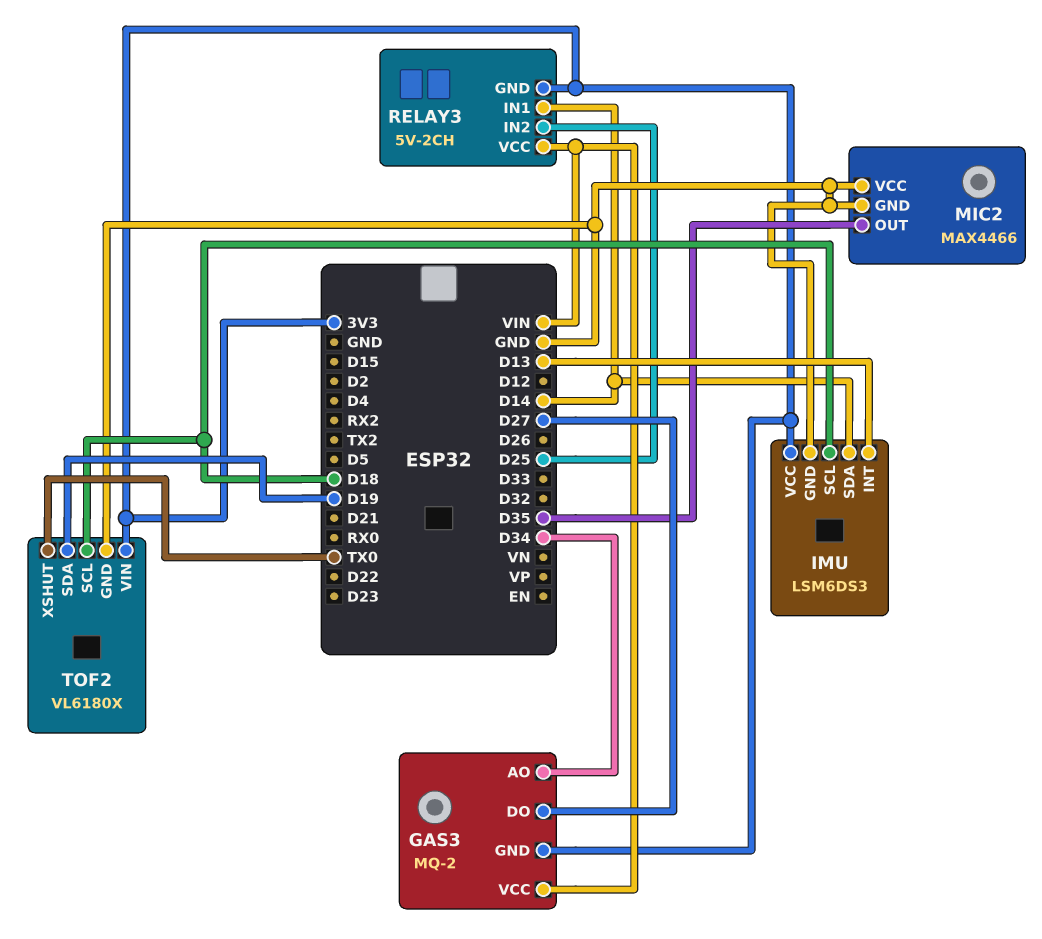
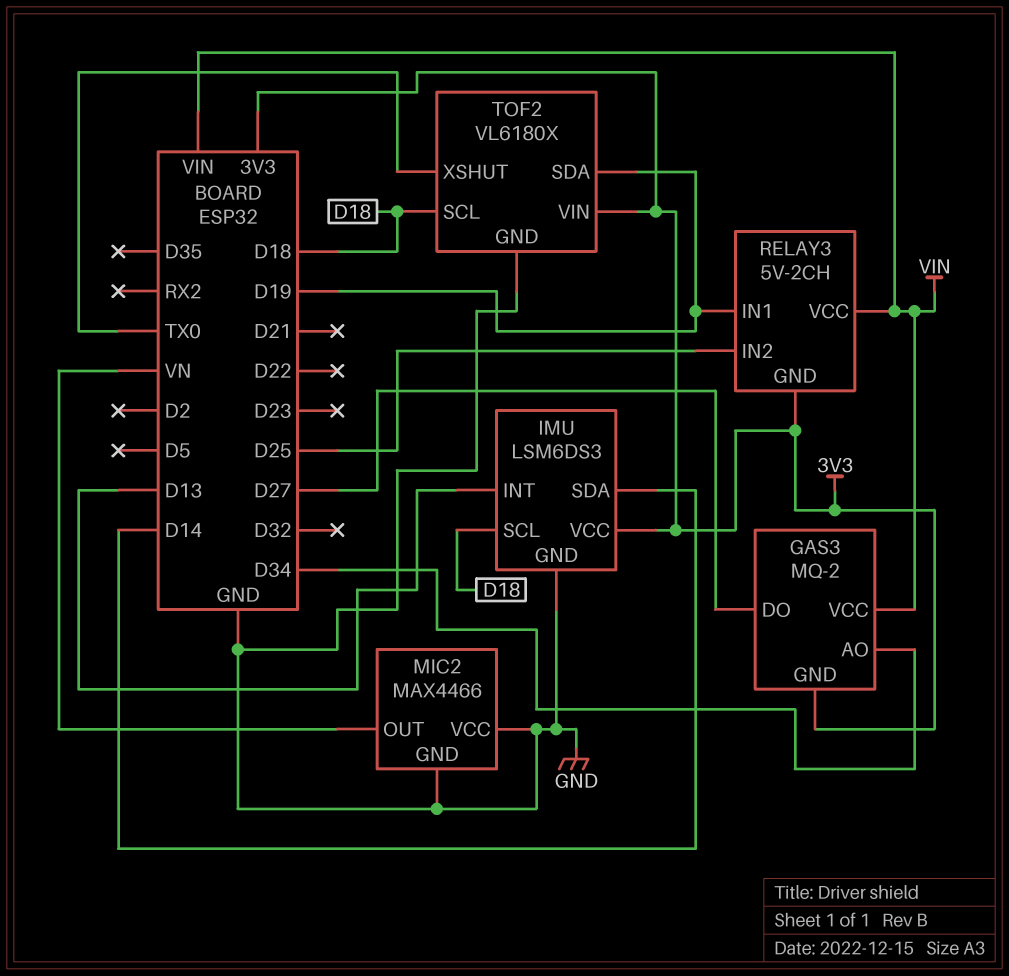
MIC2 pin OUT: D35 -> VN
RELAY3 pin IN1: D14 -> D19

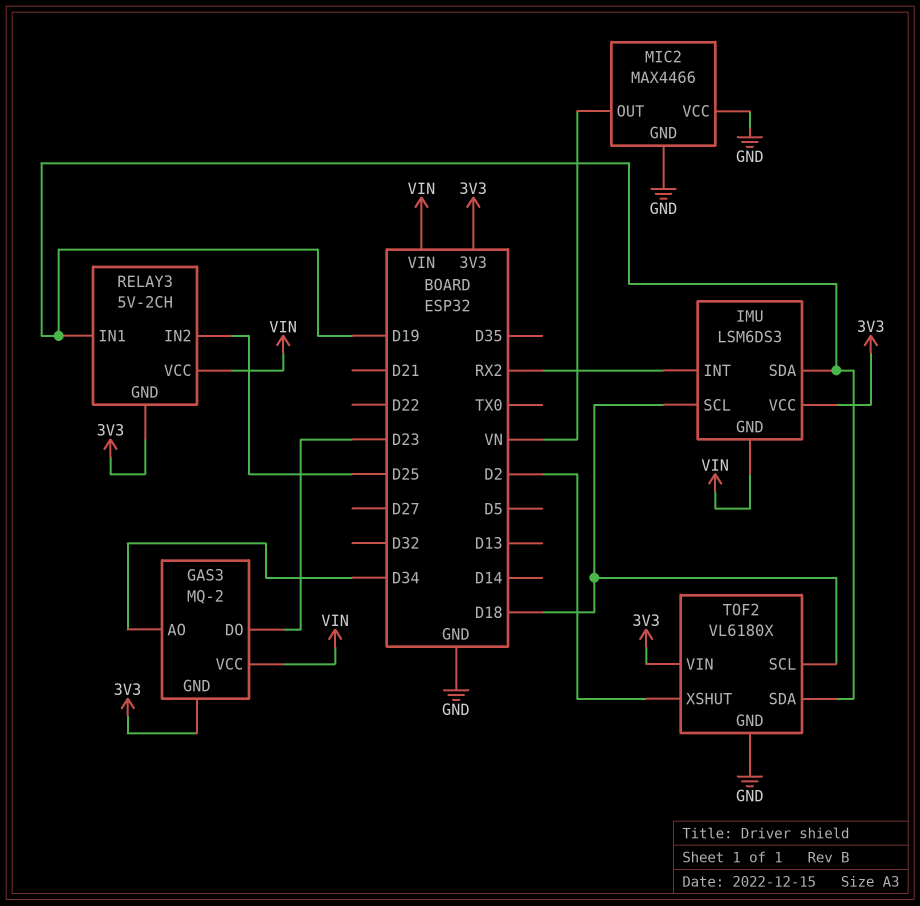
GAS3 pin DO: D27 -> D23
IMU pin GND: GND -> VIN
IMU pin INT: D13 -> RX2
IMU pin SDA: D14 -> D19
TOF2 pin XSHUT: TX0 -> D2

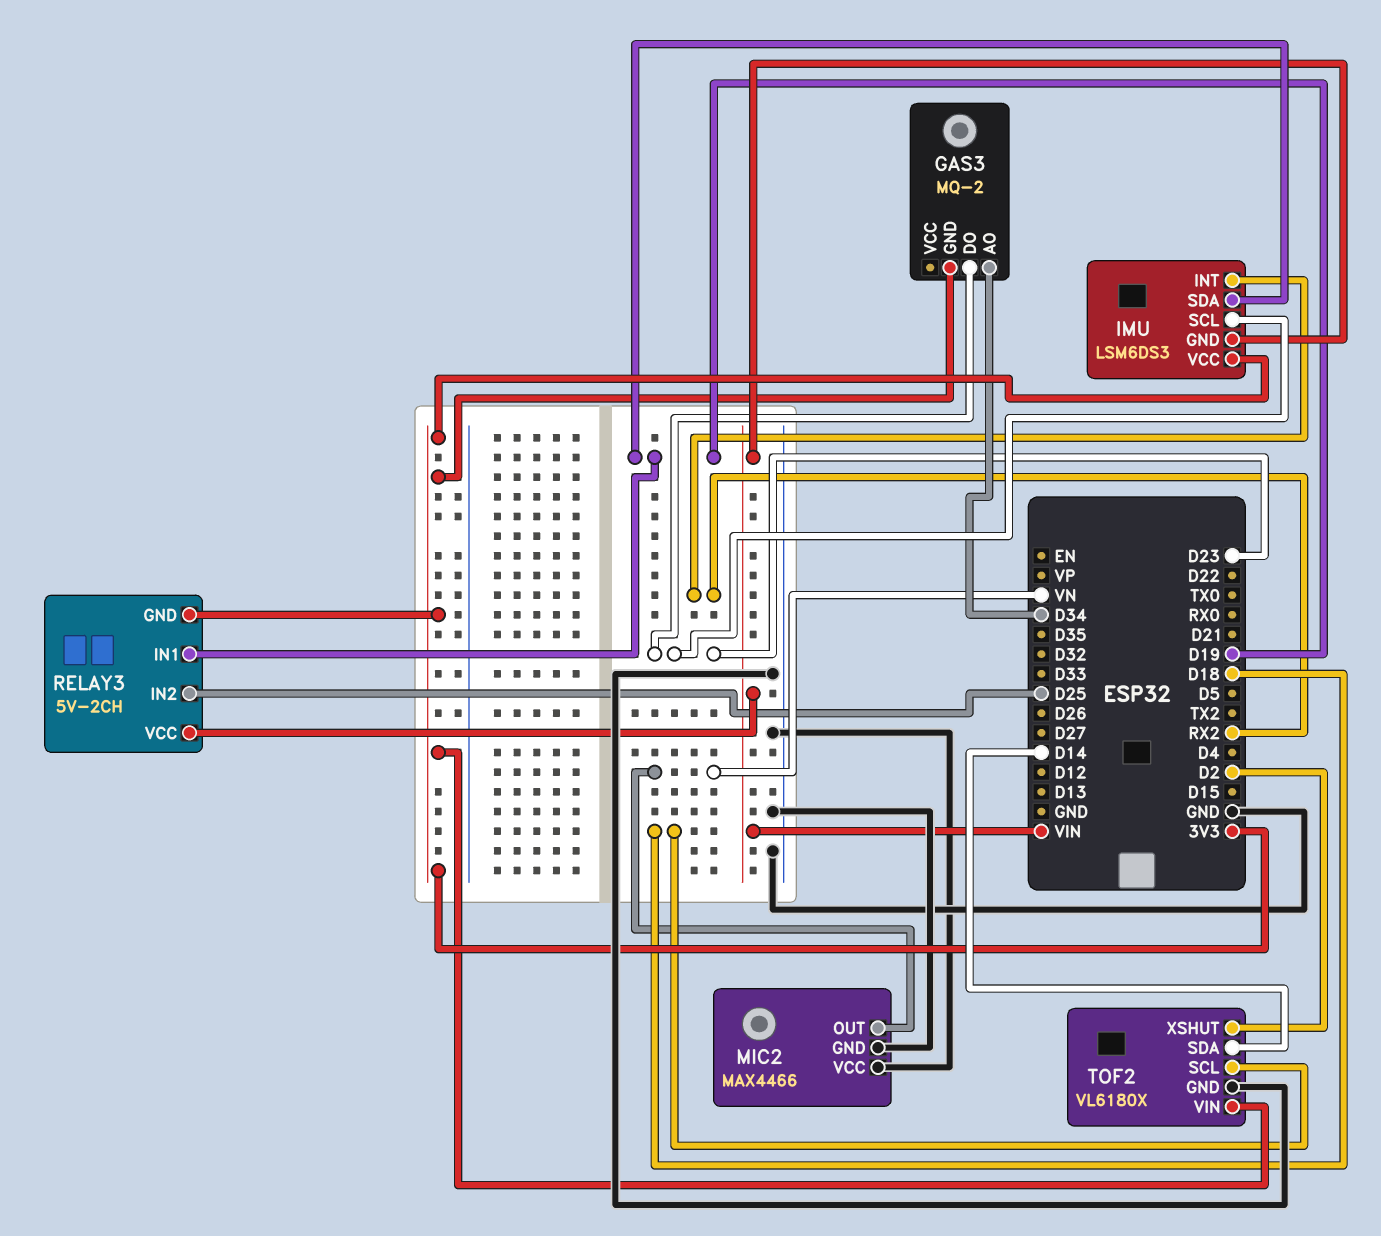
GAS3 pin VCC: VIN -> none
IMU pin SCL: D18 -> D23
TOF2 pin SDA: D19 -> D14

